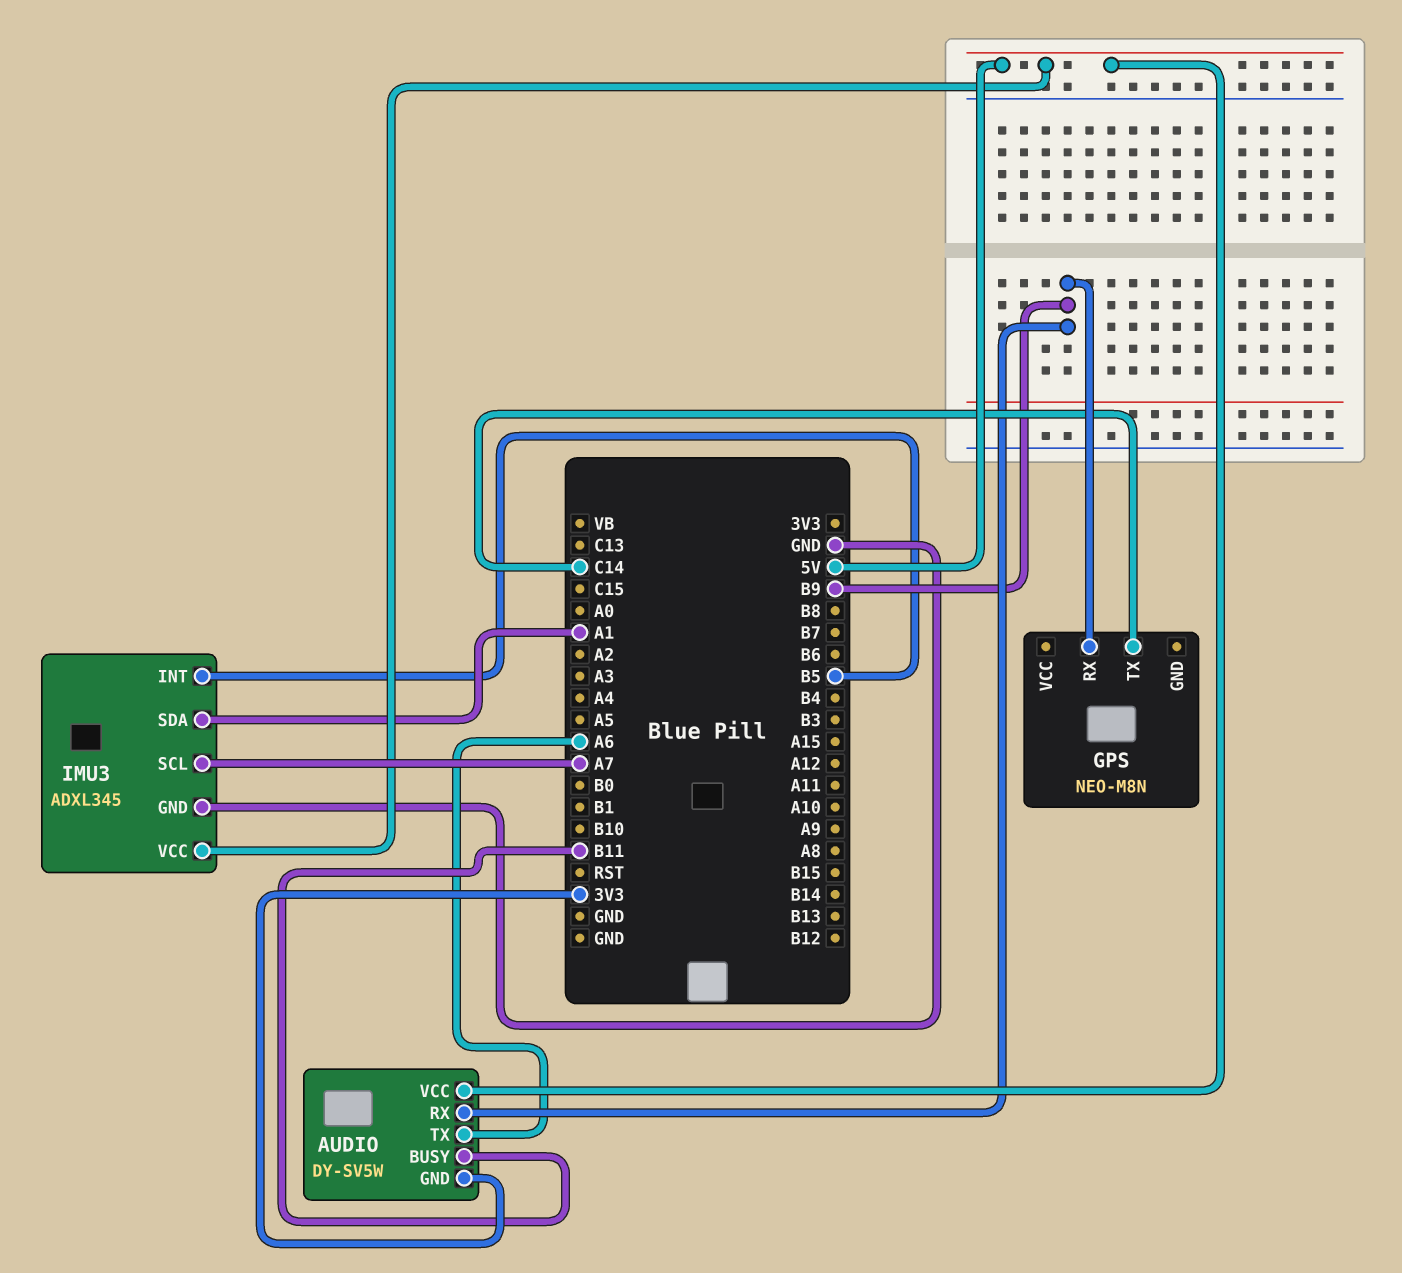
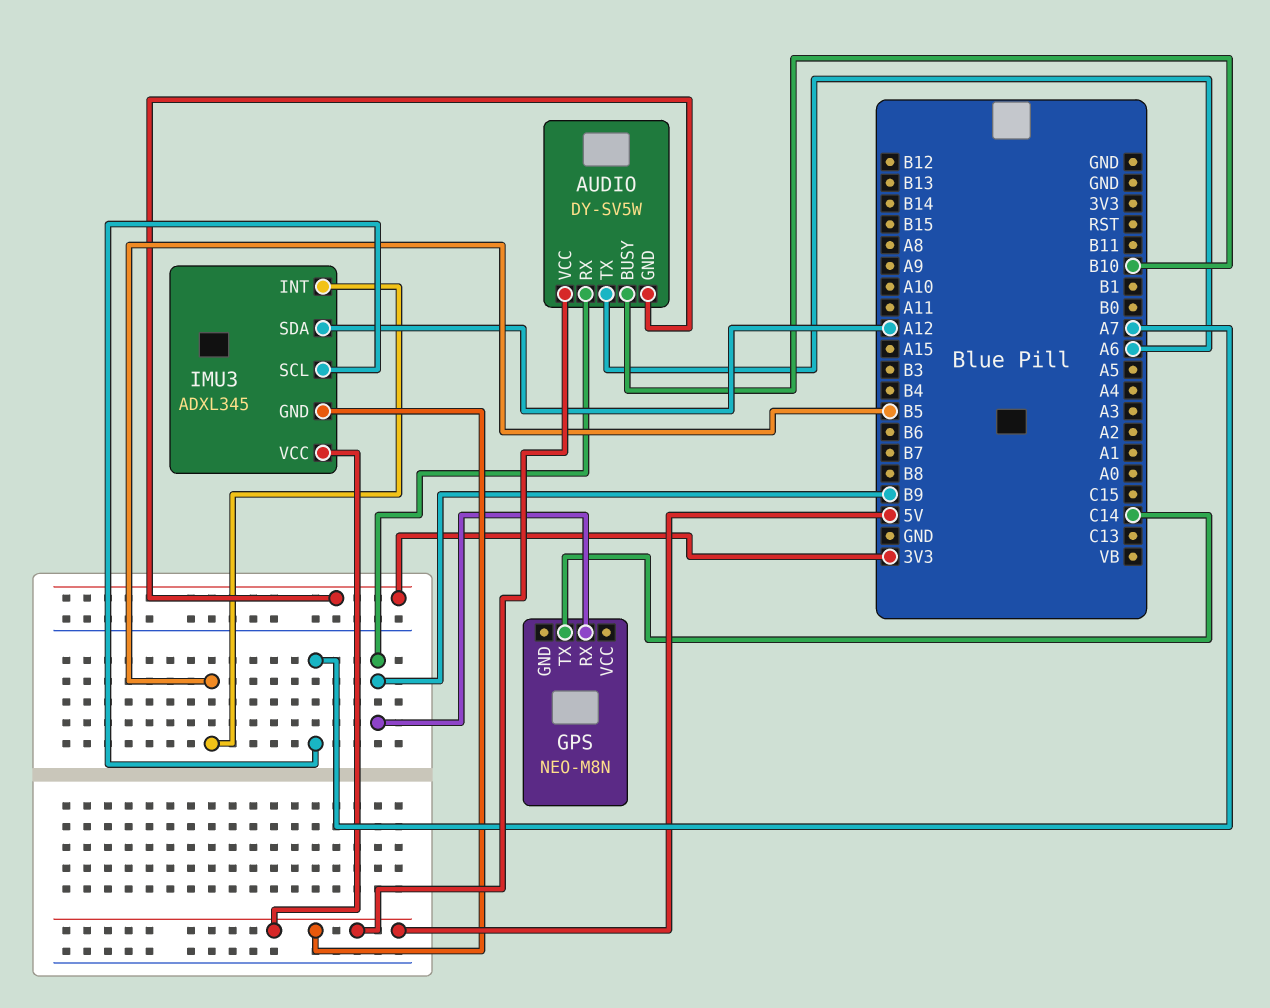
AUDIO pin BUSY: B11 -> B10
IMU3 pin GND: GND -> 5V
IMU3 pin SDA: A1 -> A12

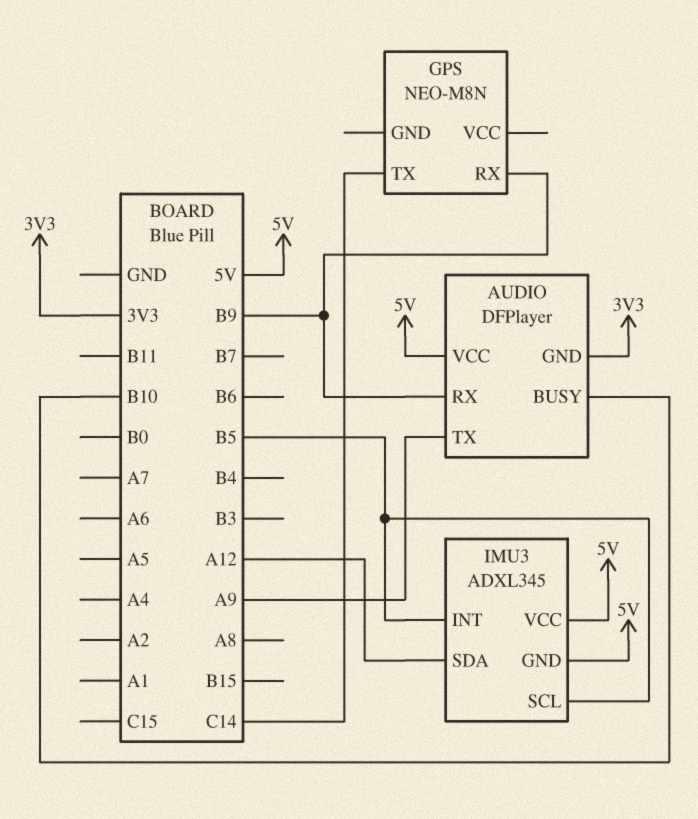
AUDIO: DY-SV5W -> DFPlayer
AUDIO pin TX: A6 -> A9
IMU3 pin SCL: A7 -> B5

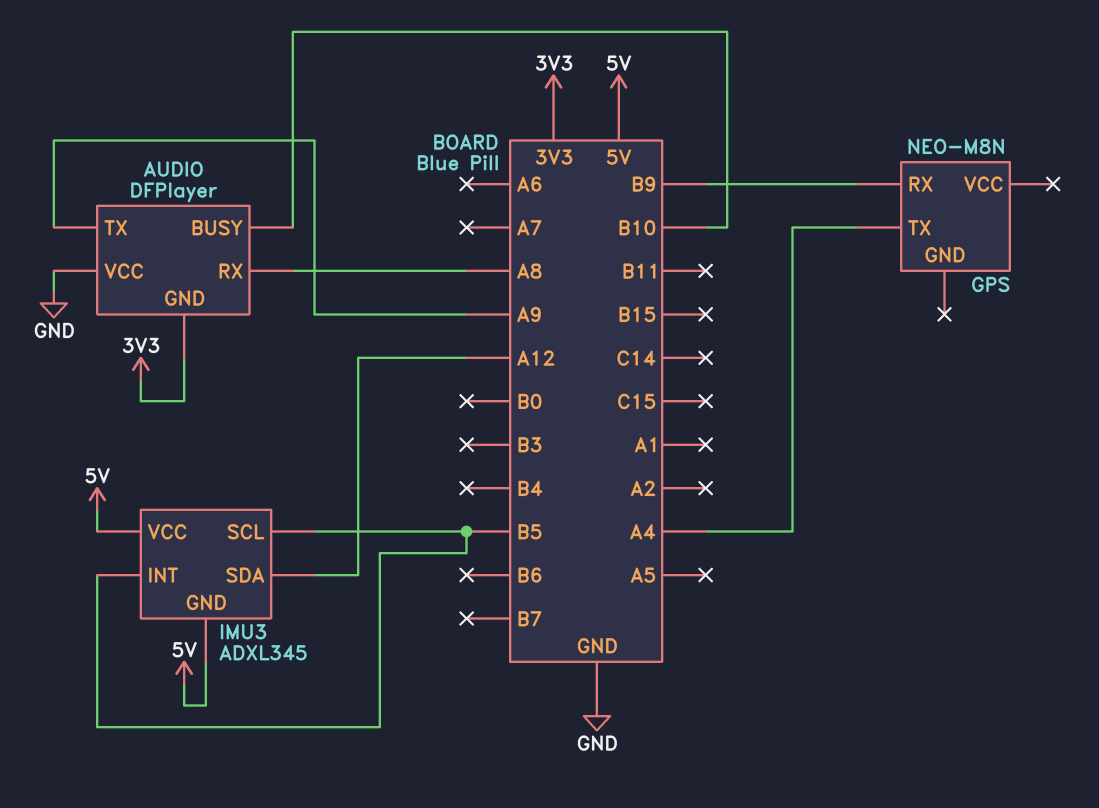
AUDIO pin RX: B9 -> A8
AUDIO pin VCC: 5V -> GND
GPS pin TX: C14 -> A4

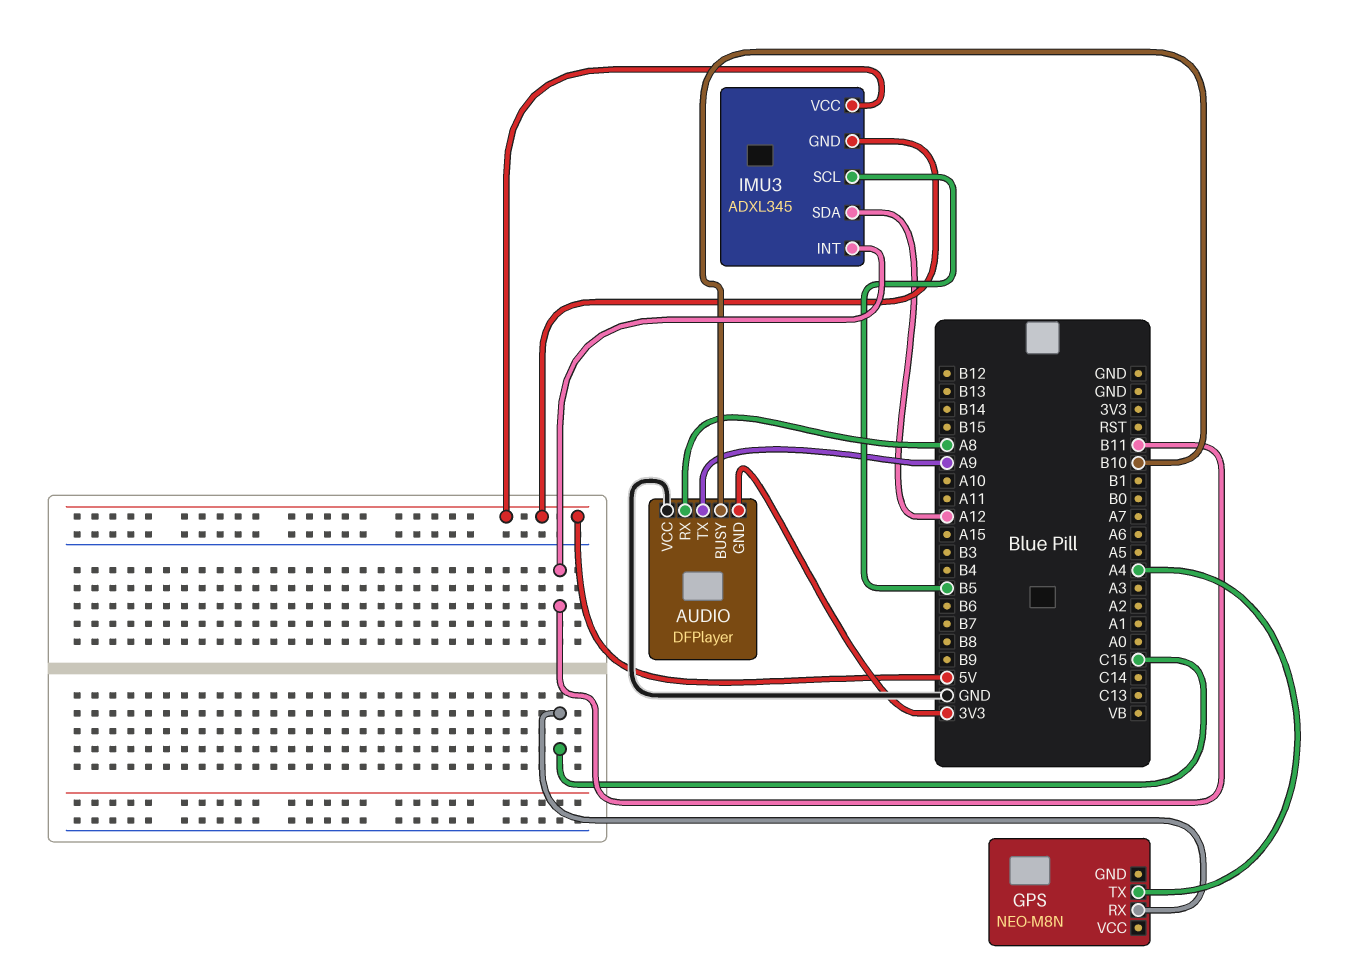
GPS pin RX: B9 -> C15
IMU3 pin INT: B5 -> B11

